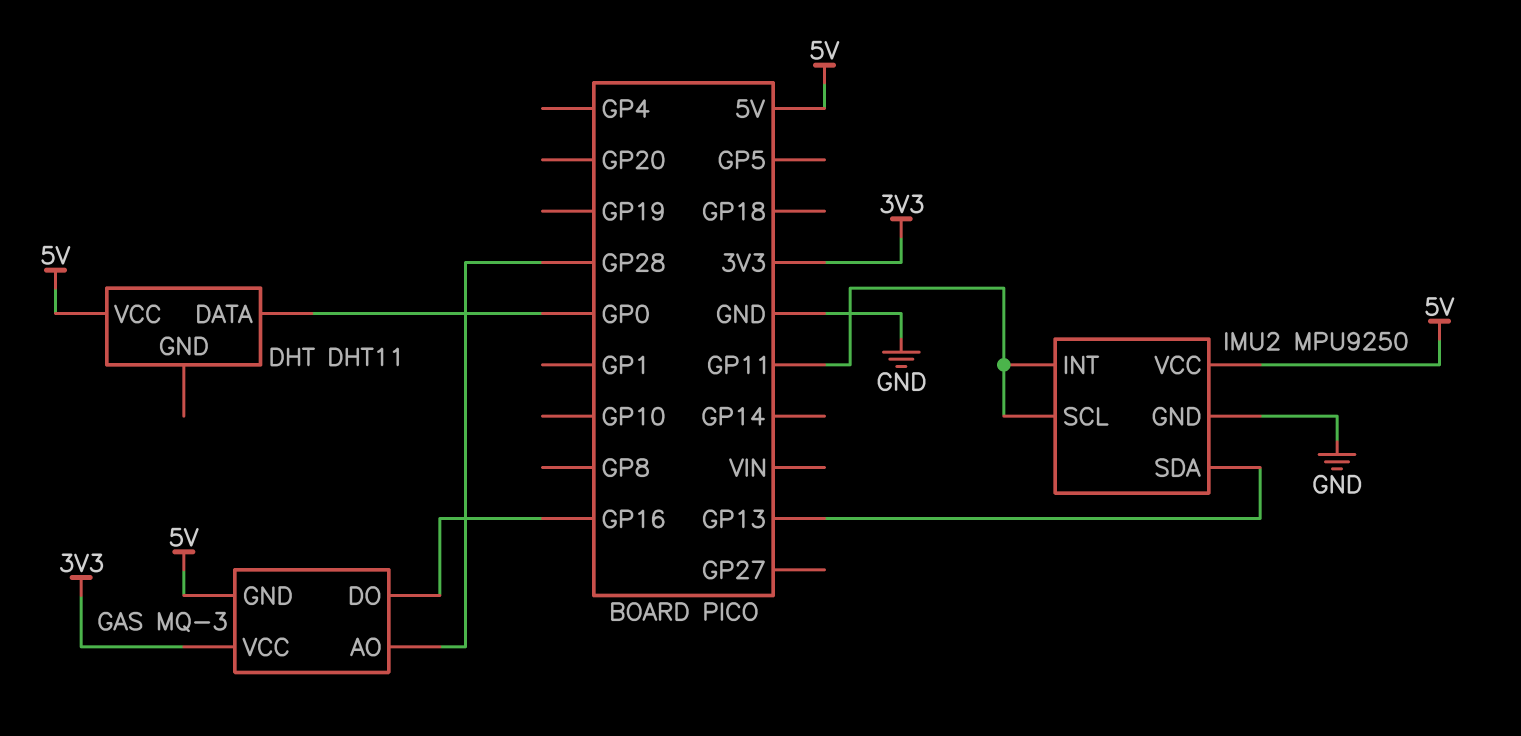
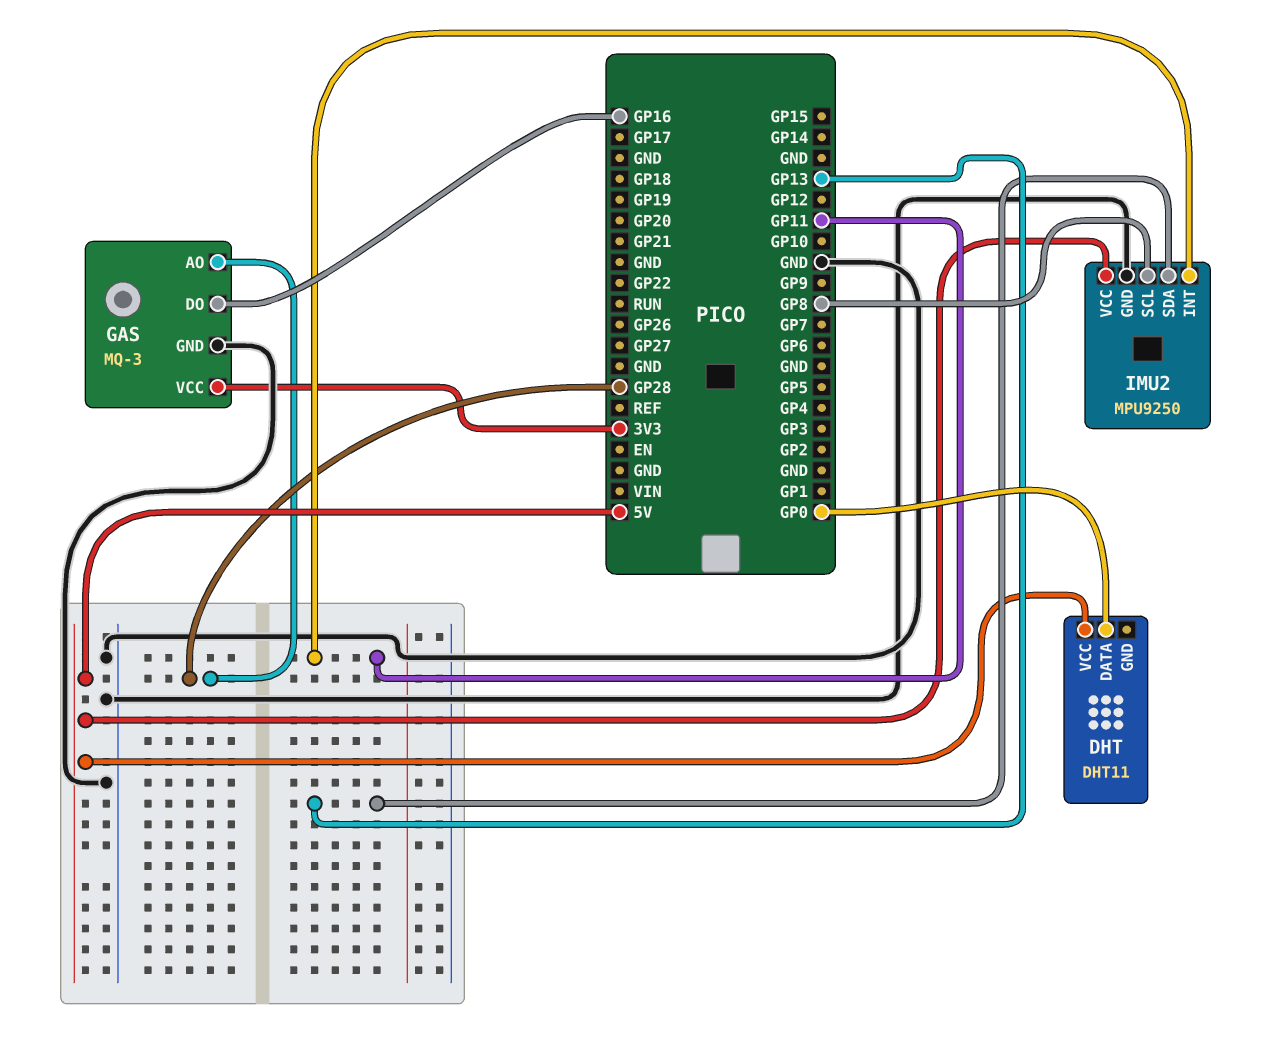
GAS pin GND: 5V -> GND
IMU2 pin SCL: GP11 -> GP8

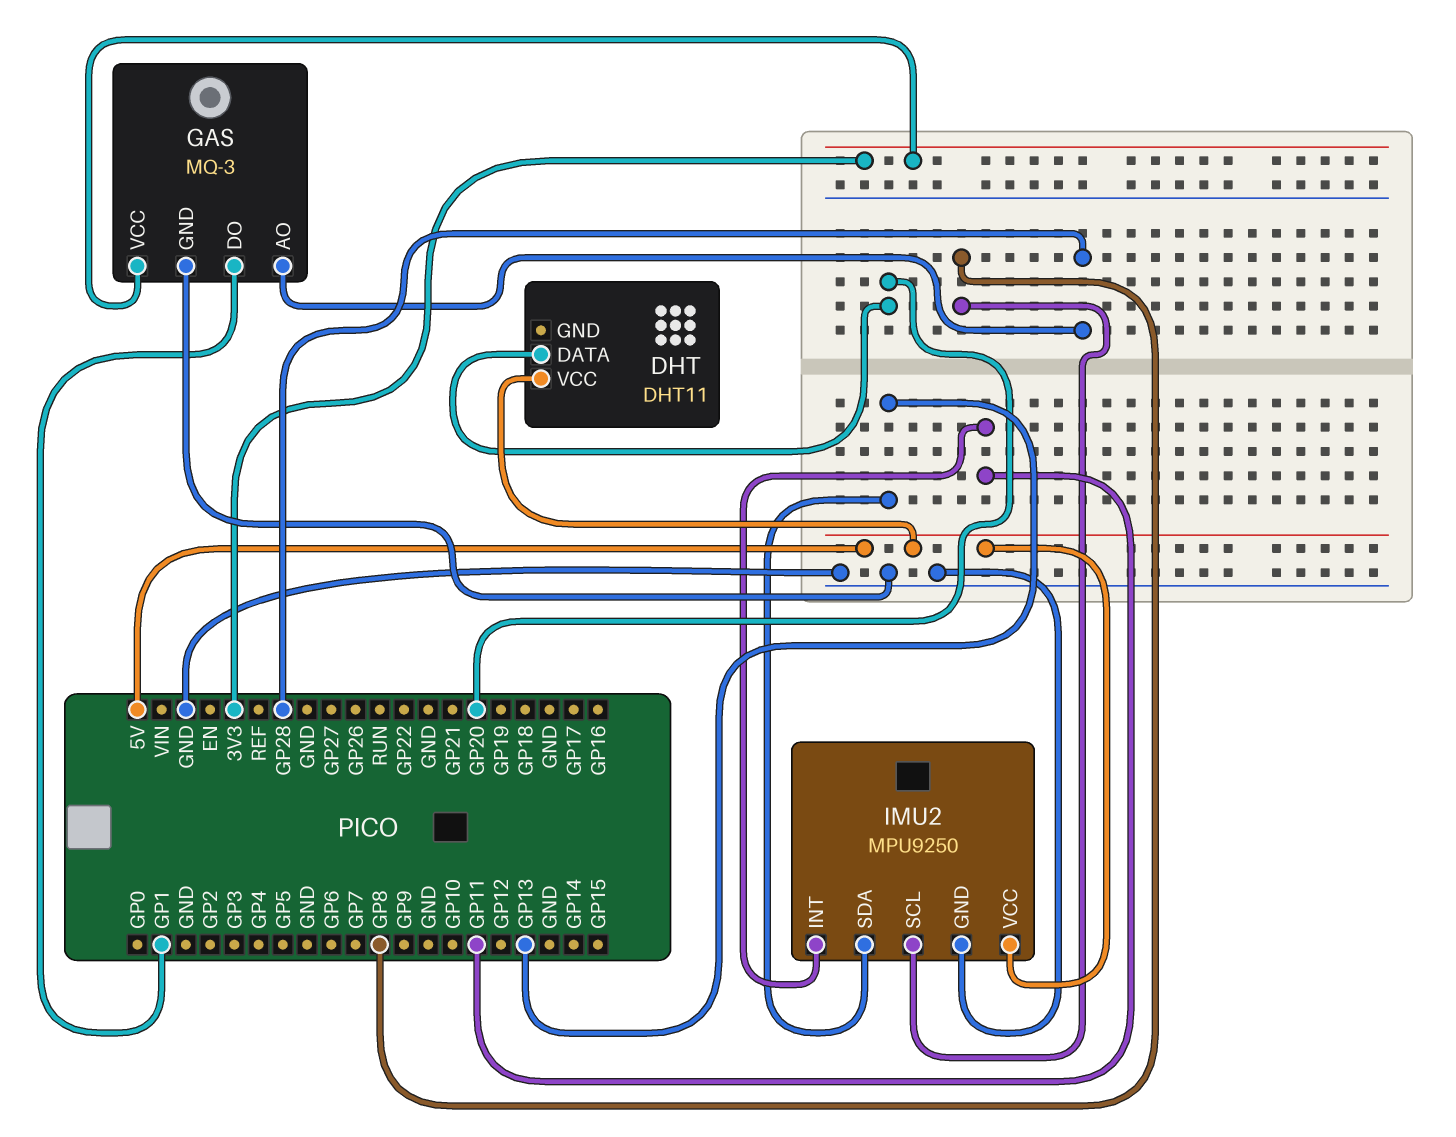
DHT pin DATA: GP0 -> GP20
GAS pin DO: GP16 -> GP1

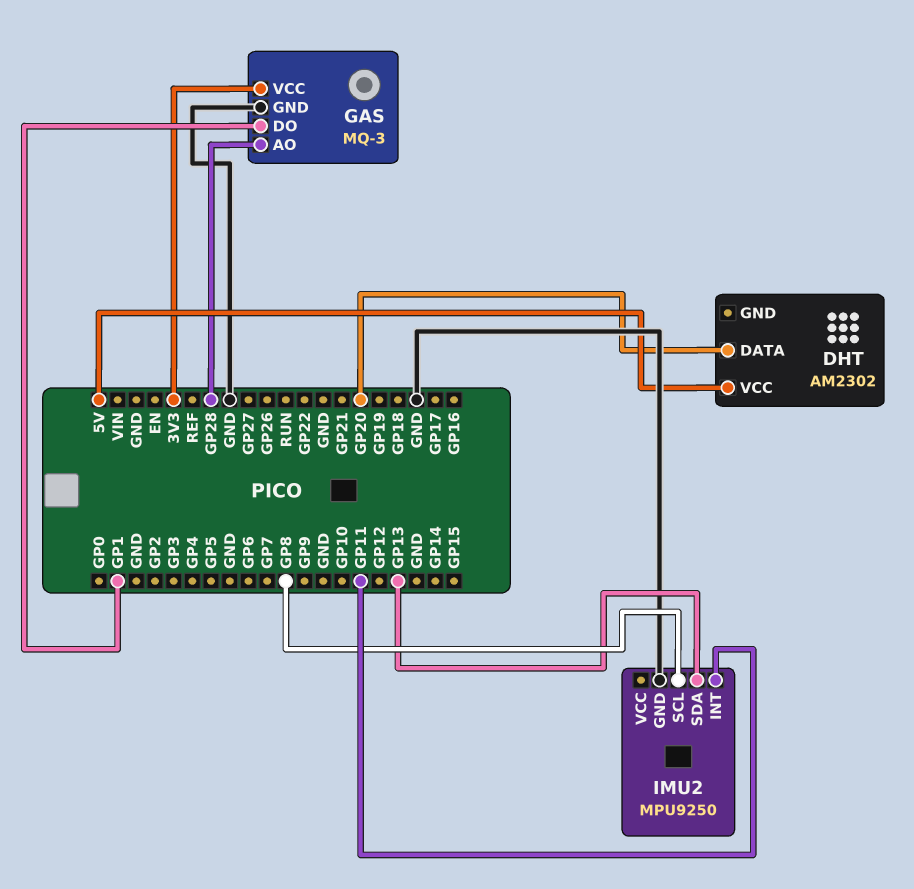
DHT: DHT11 -> AM2302
IMU2 pin VCC: 5V -> none

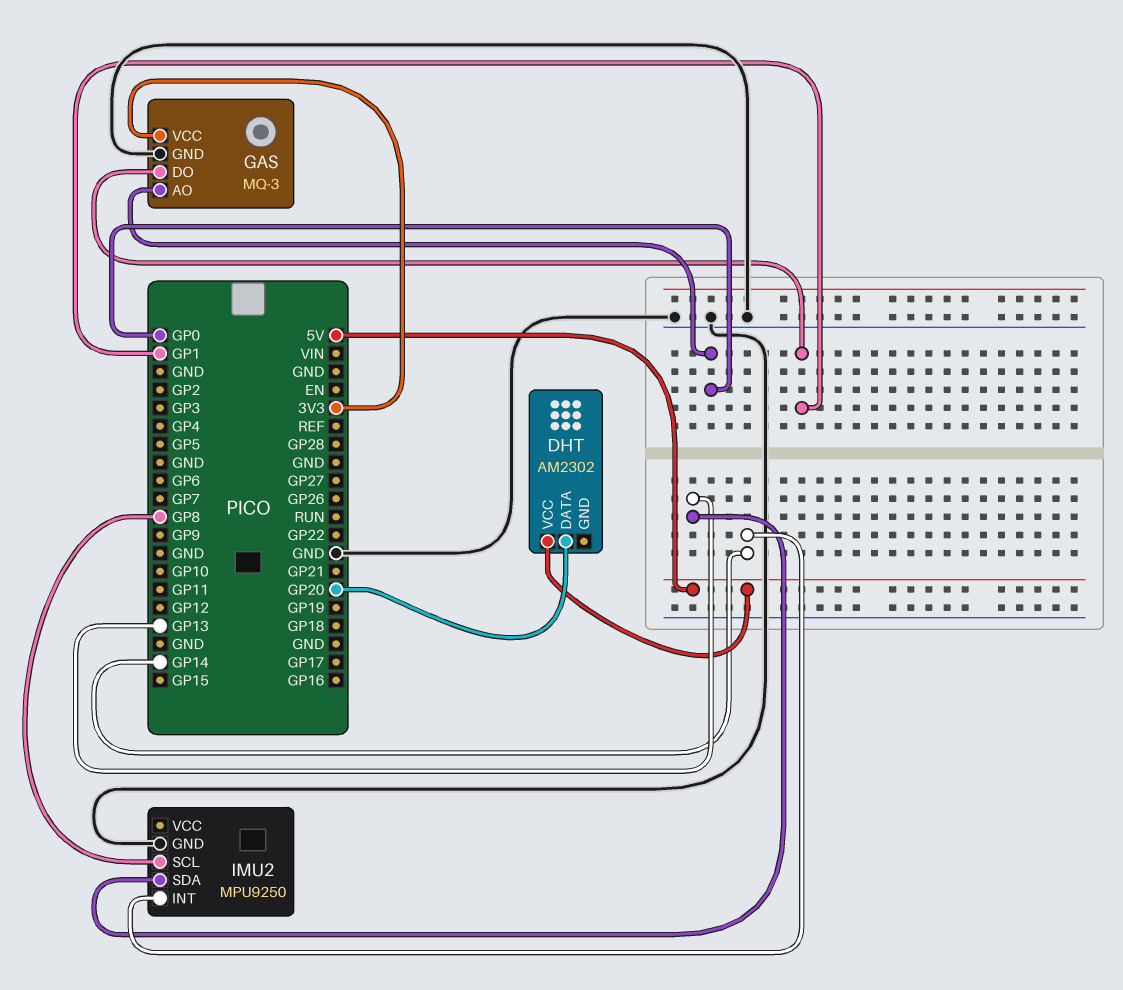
GAS pin AO: GP28 -> GP0
IMU2 pin INT: GP11 -> GP14

